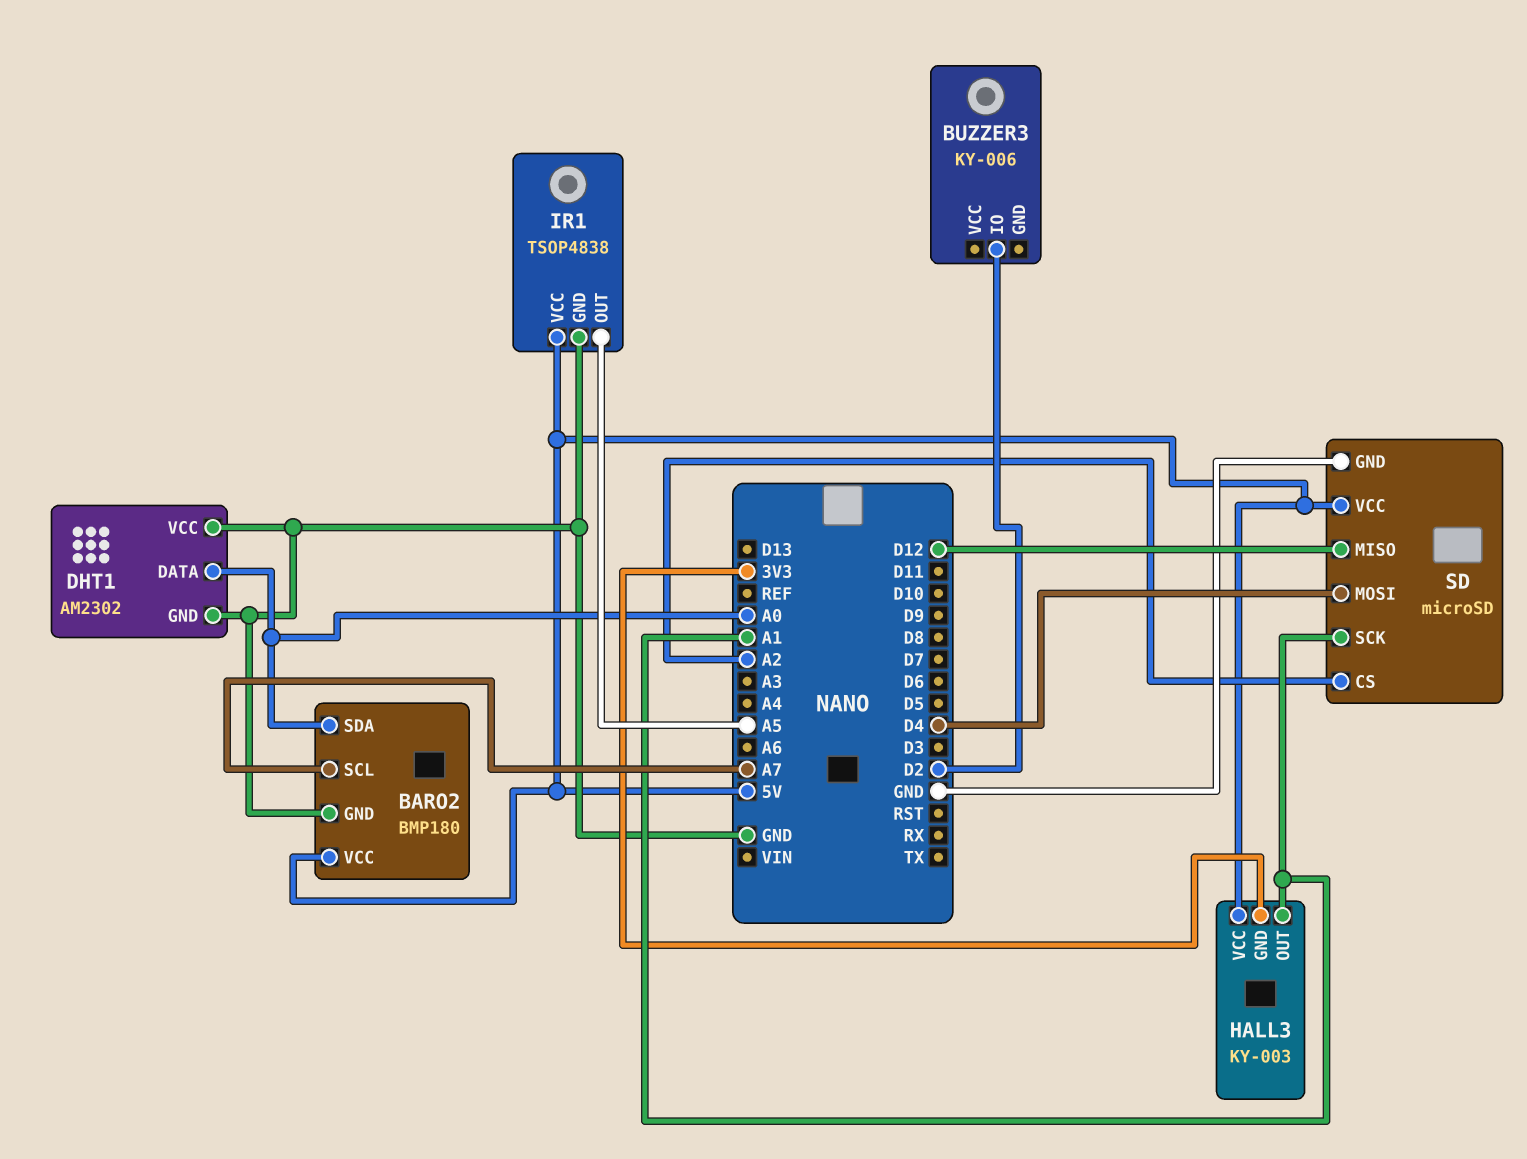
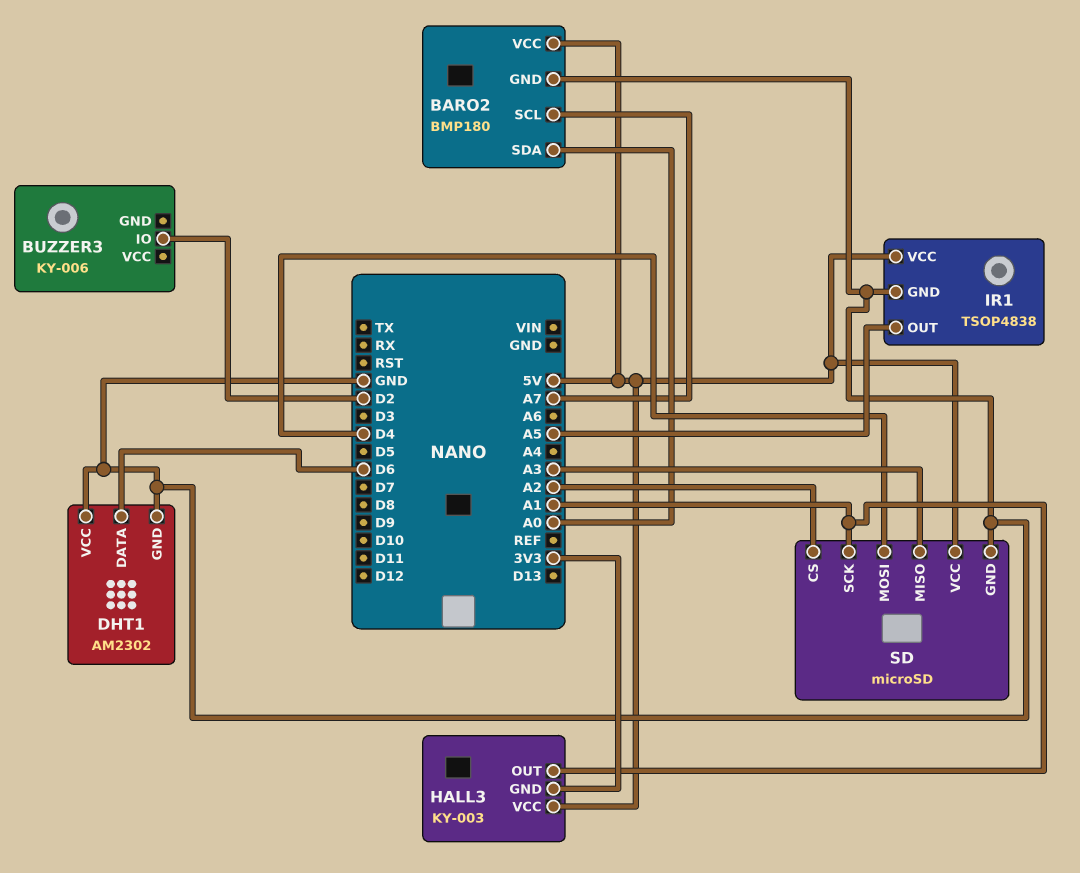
DHT1 pin DATA: A0 -> D6
SD pin MISO: D12 -> A3

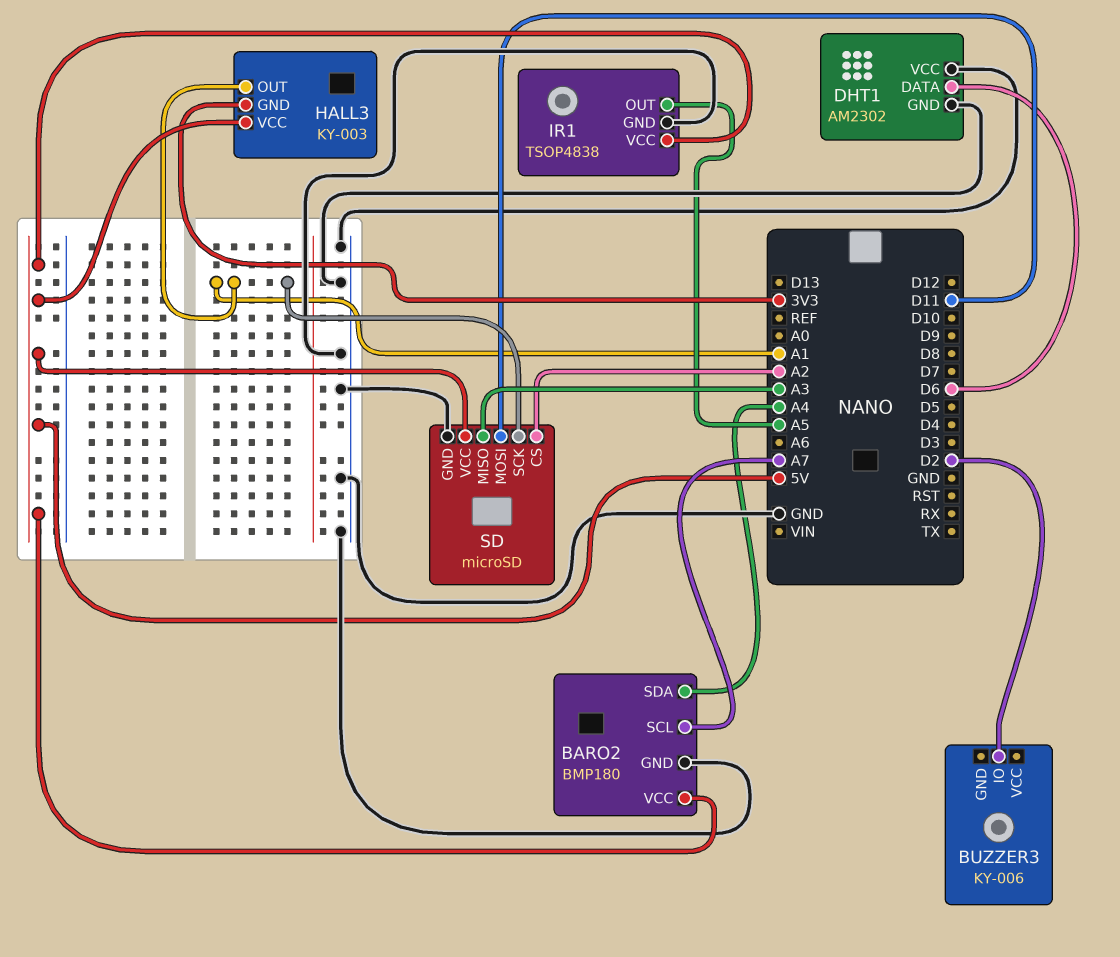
BARO2 pin SDA: A0 -> A4
SD pin MOSI: D4 -> D11

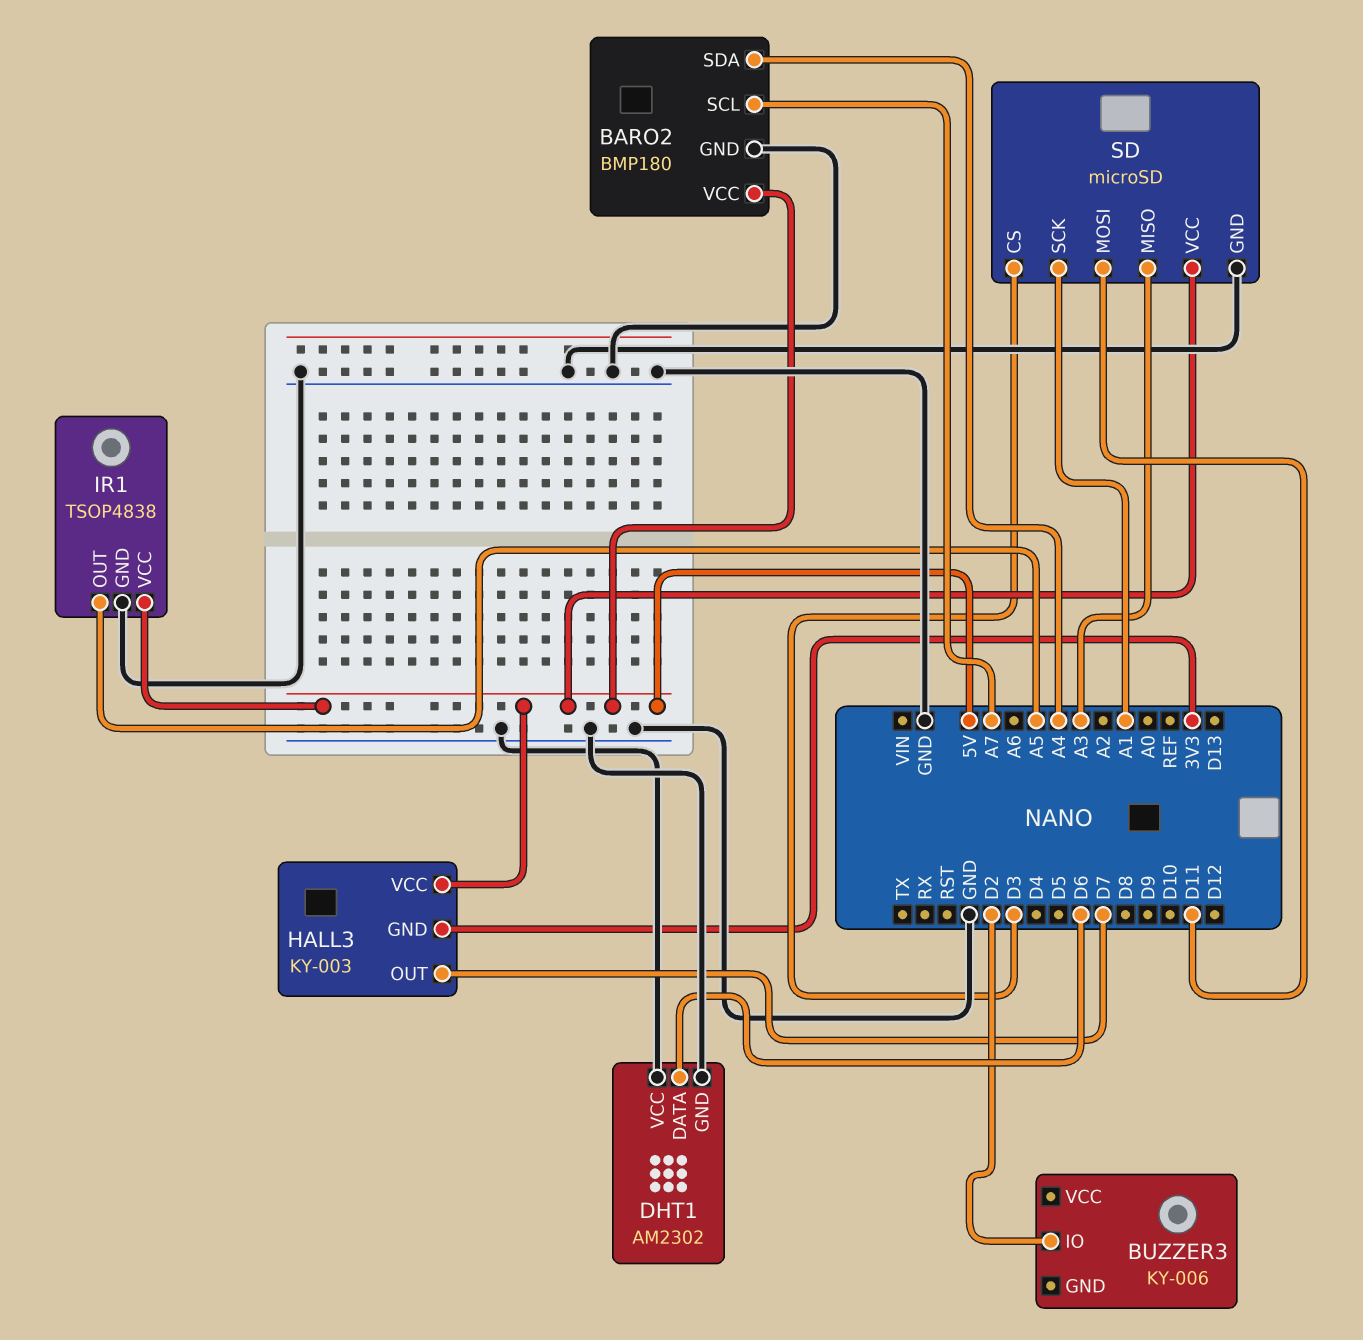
HALL3 pin OUT: A1 -> D7
SD pin CS: A2 -> D3

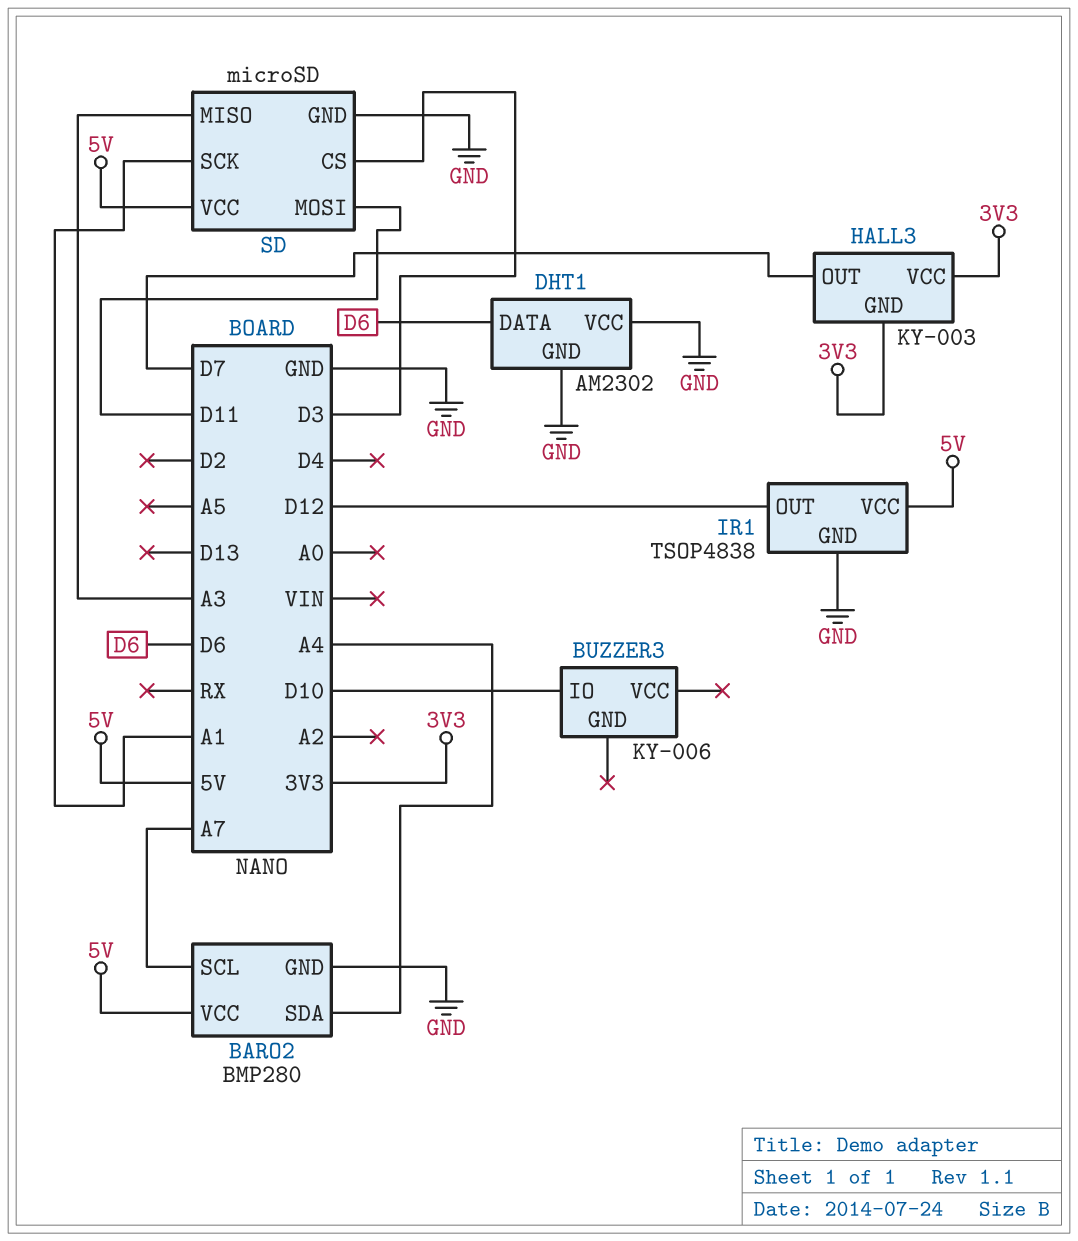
BARO2: BMP180 -> BMP280
BUZZER3 pin IO: D2 -> D10
HALL3 pin VCC: 5V -> 3V3
IR1 pin OUT: A5 -> D12

